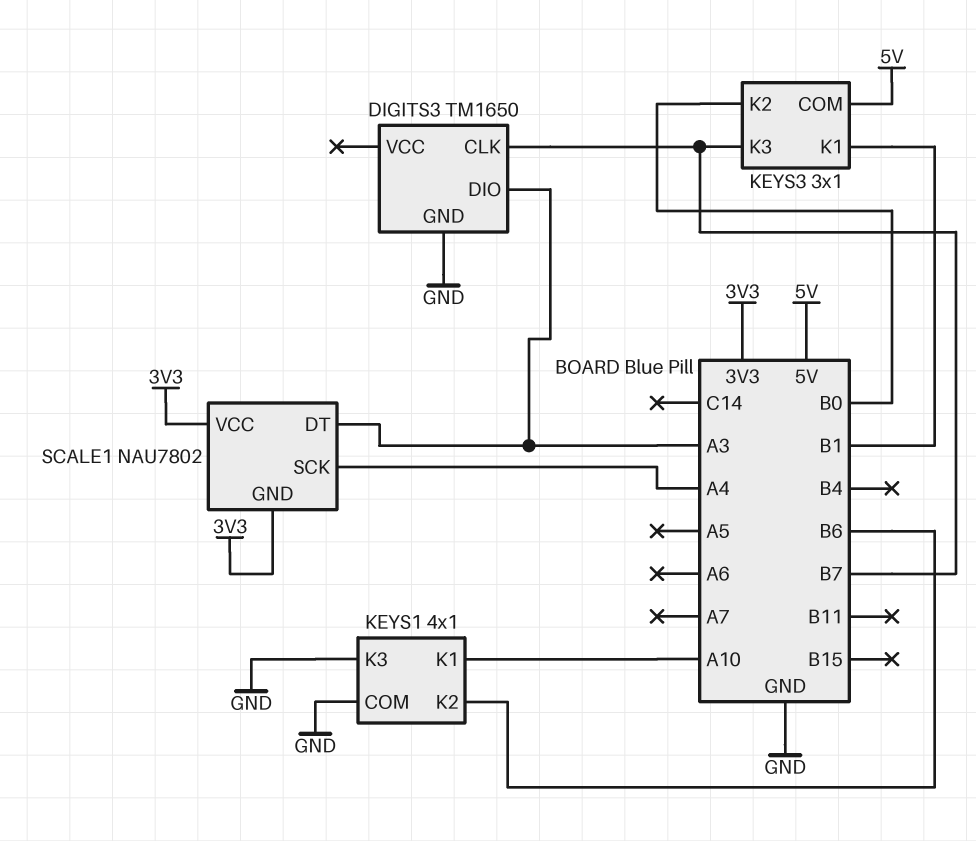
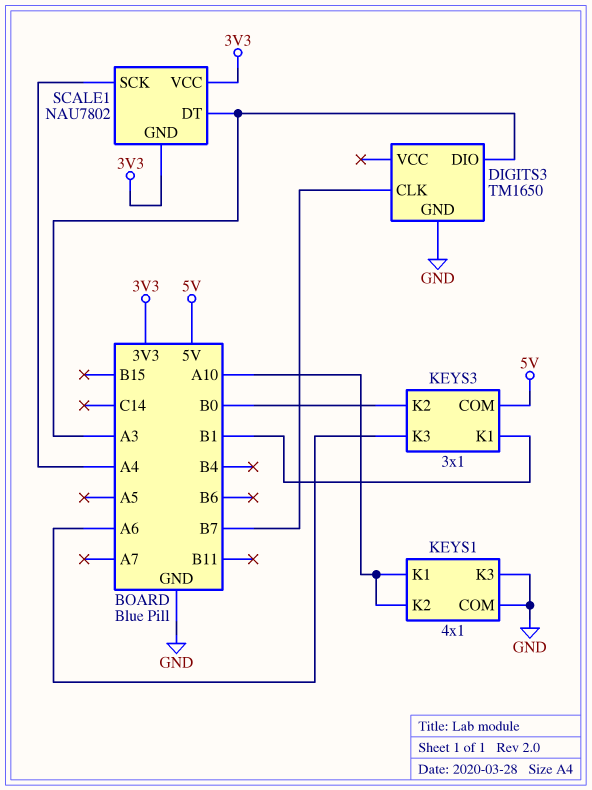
KEYS1 pin K2: B6 -> A10
KEYS3 pin K3: B7 -> A6

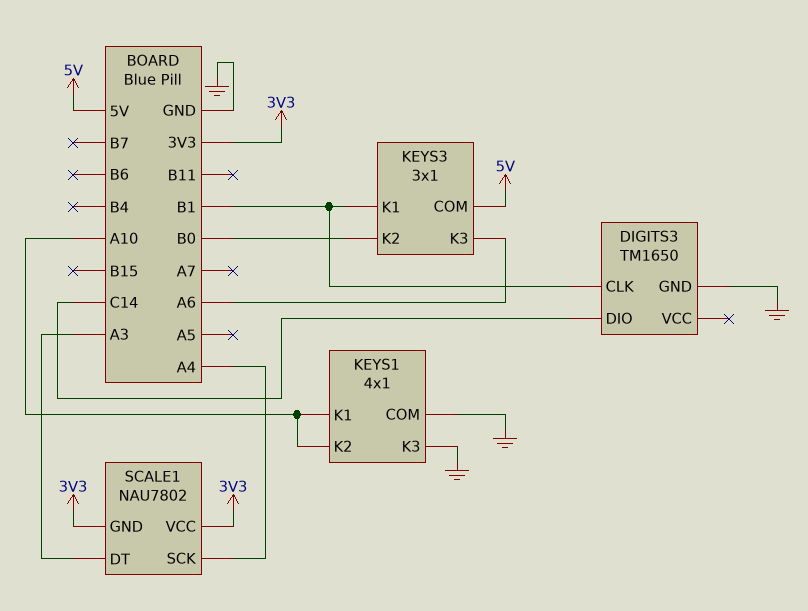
DIGITS3 pin CLK: B7 -> B1
DIGITS3 pin DIO: A3 -> C14

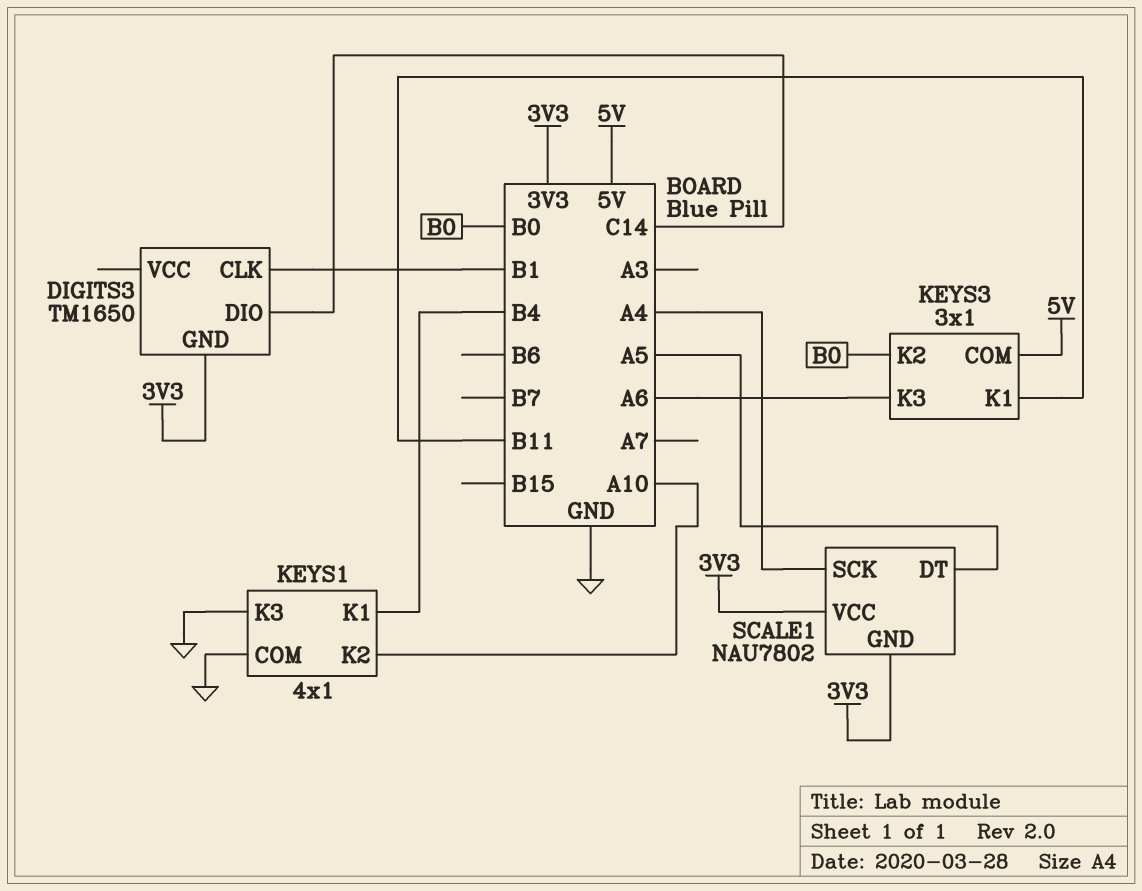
DIGITS3 pin GND: GND -> 3V3
KEYS1 pin K1: A10 -> B4
KEYS3 pin K1: B1 -> B11
SCALE1 pin DT: A3 -> A5

